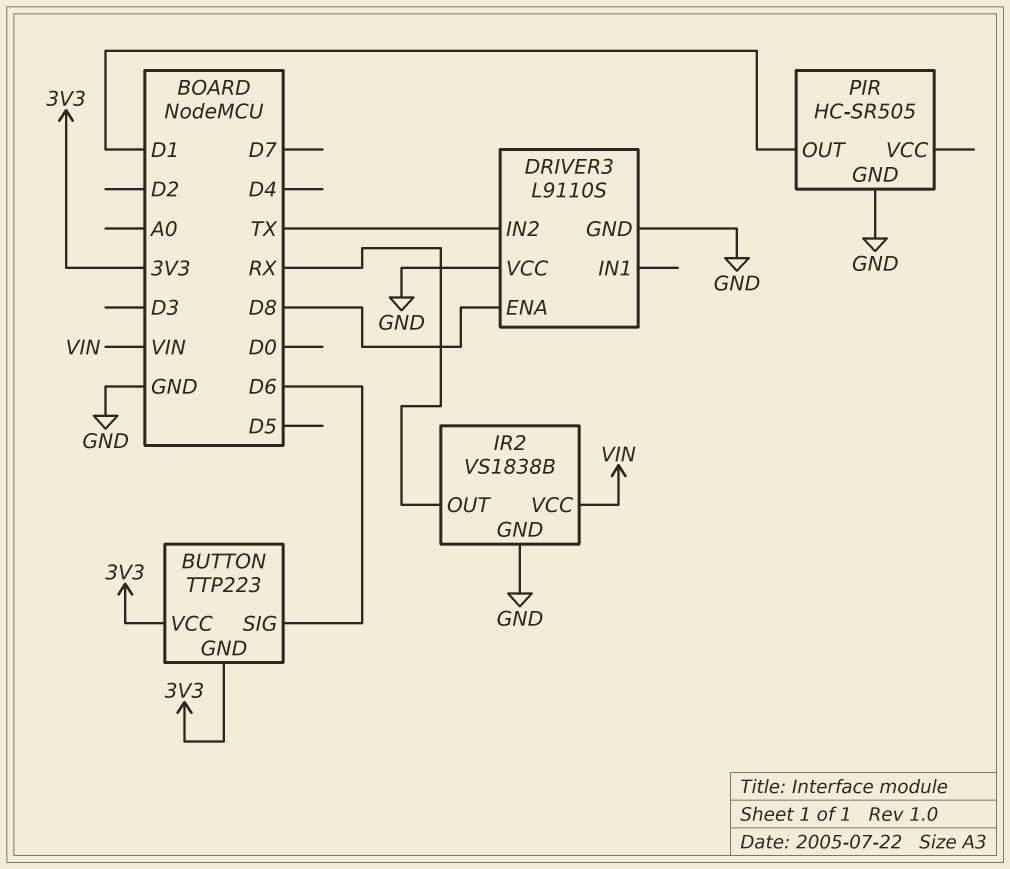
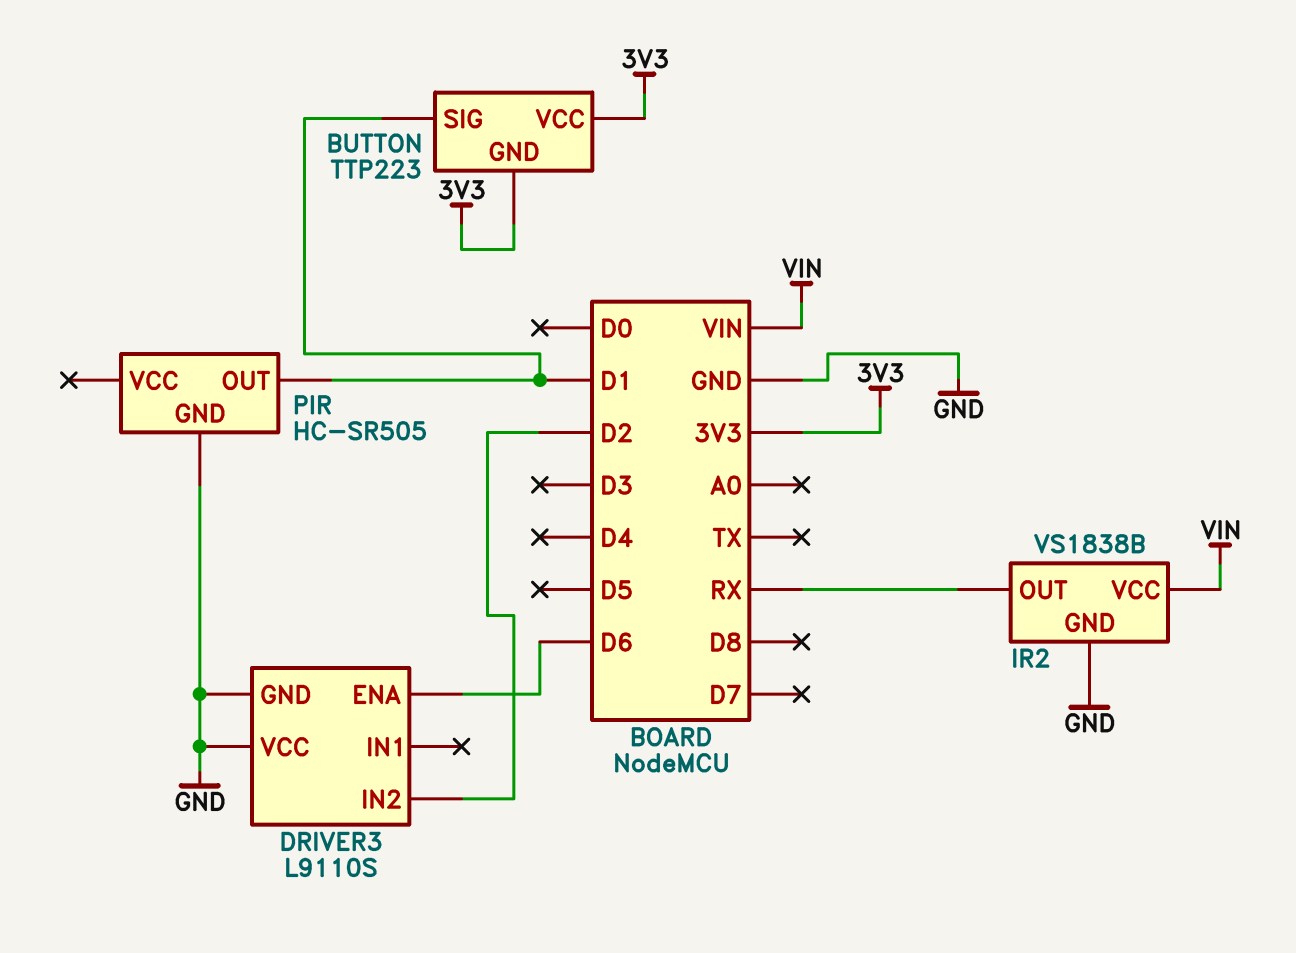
BUTTON pin SIG: D6 -> D1
DRIVER3 pin ENA: D8 -> D6
DRIVER3 pin IN2: TX -> D2

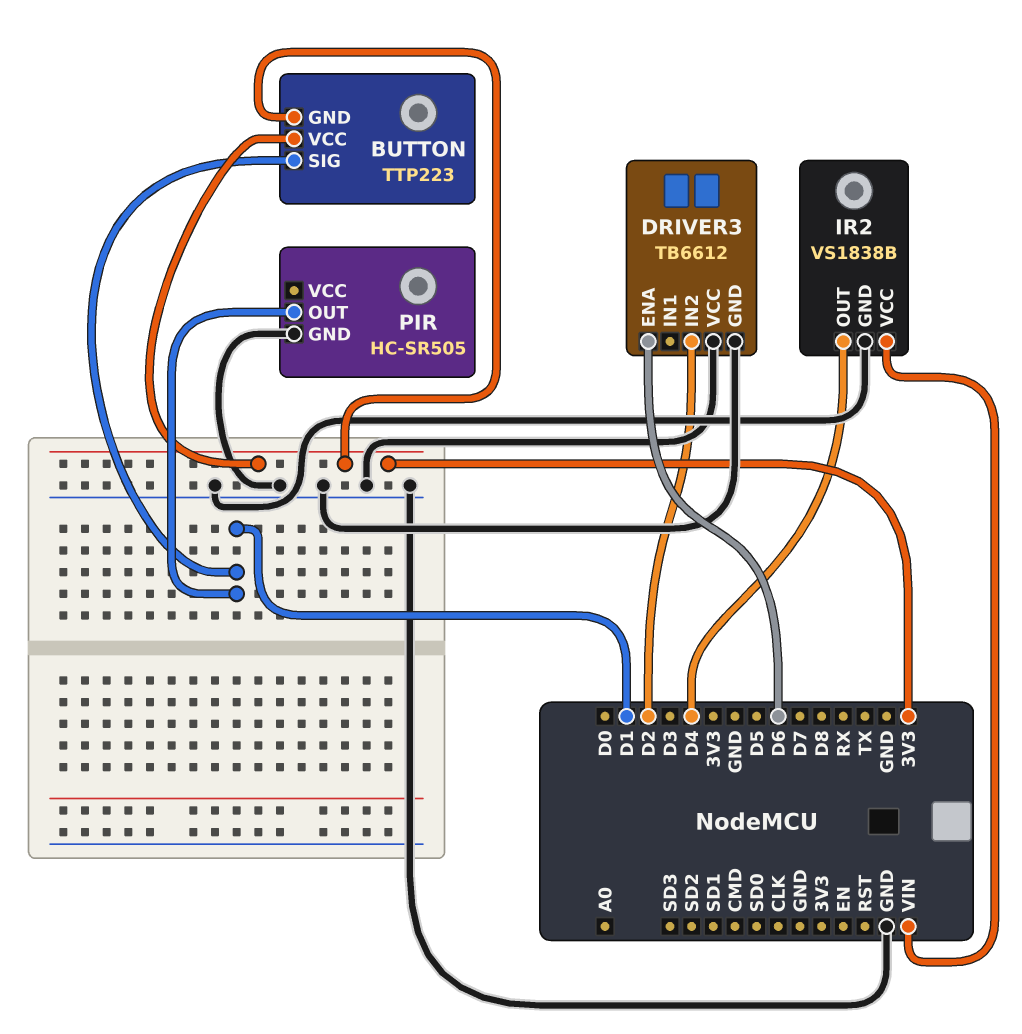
DRIVER3: L9110S -> TB6612
IR2 pin OUT: RX -> D4

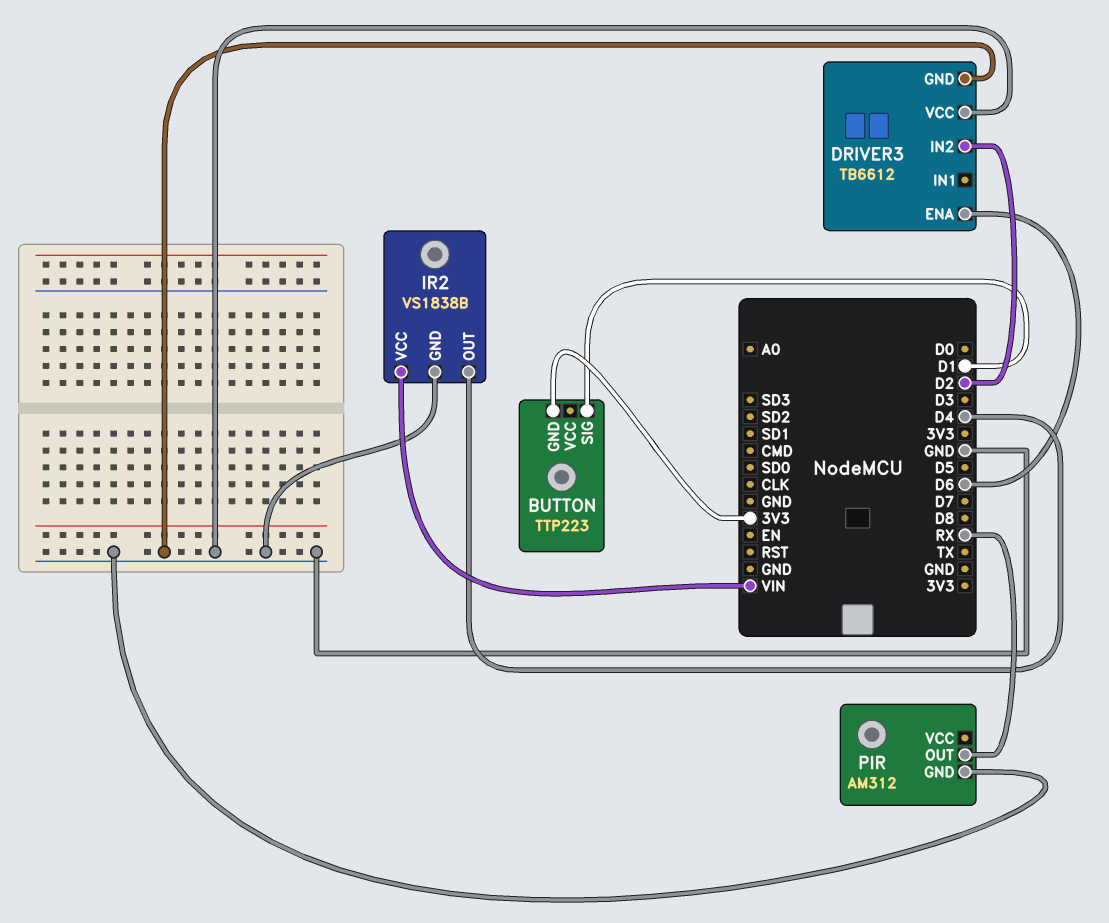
BUTTON pin VCC: 3V3 -> none
PIR: HC-SR505 -> AM312
PIR pin OUT: D1 -> RX

